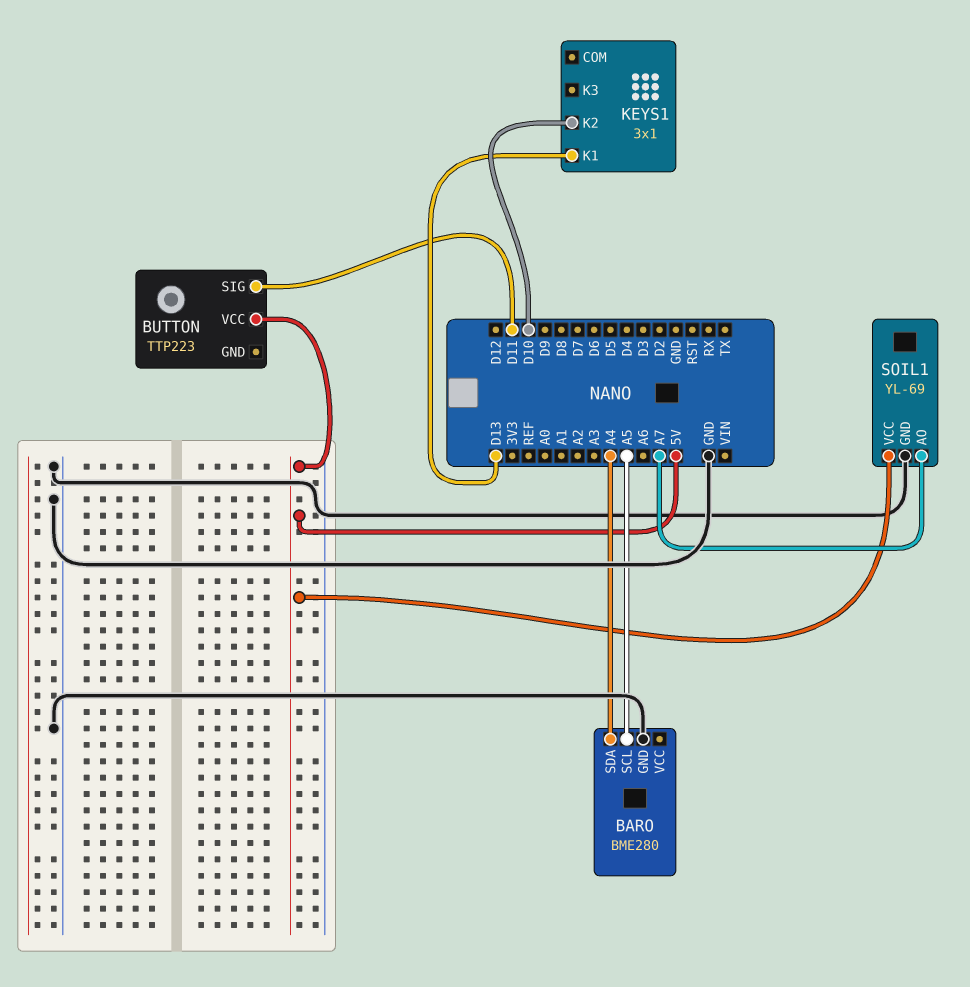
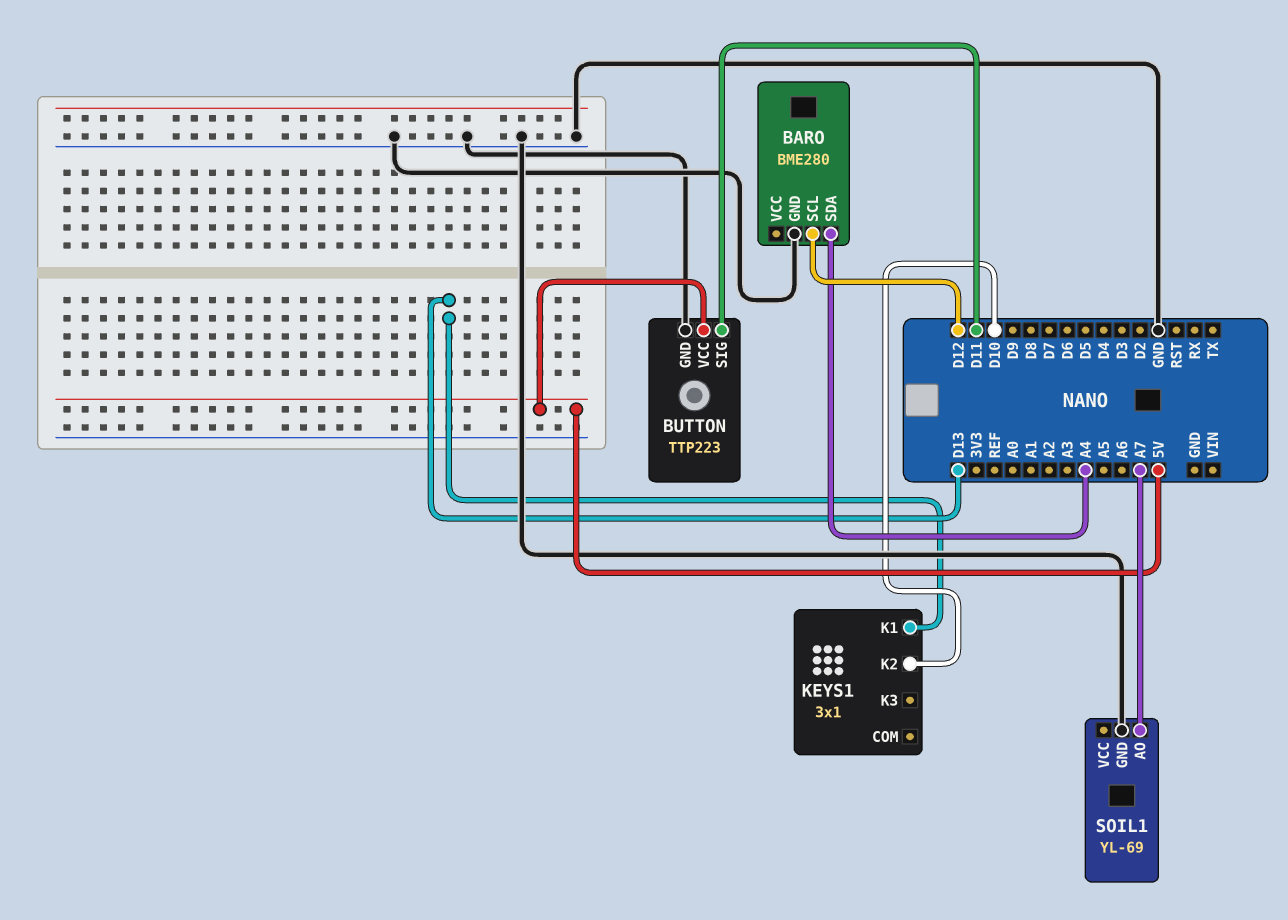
BARO pin SCL: A5 -> D12
BUTTON pin GND: none -> GND
SOIL1 pin VCC: 5V -> none

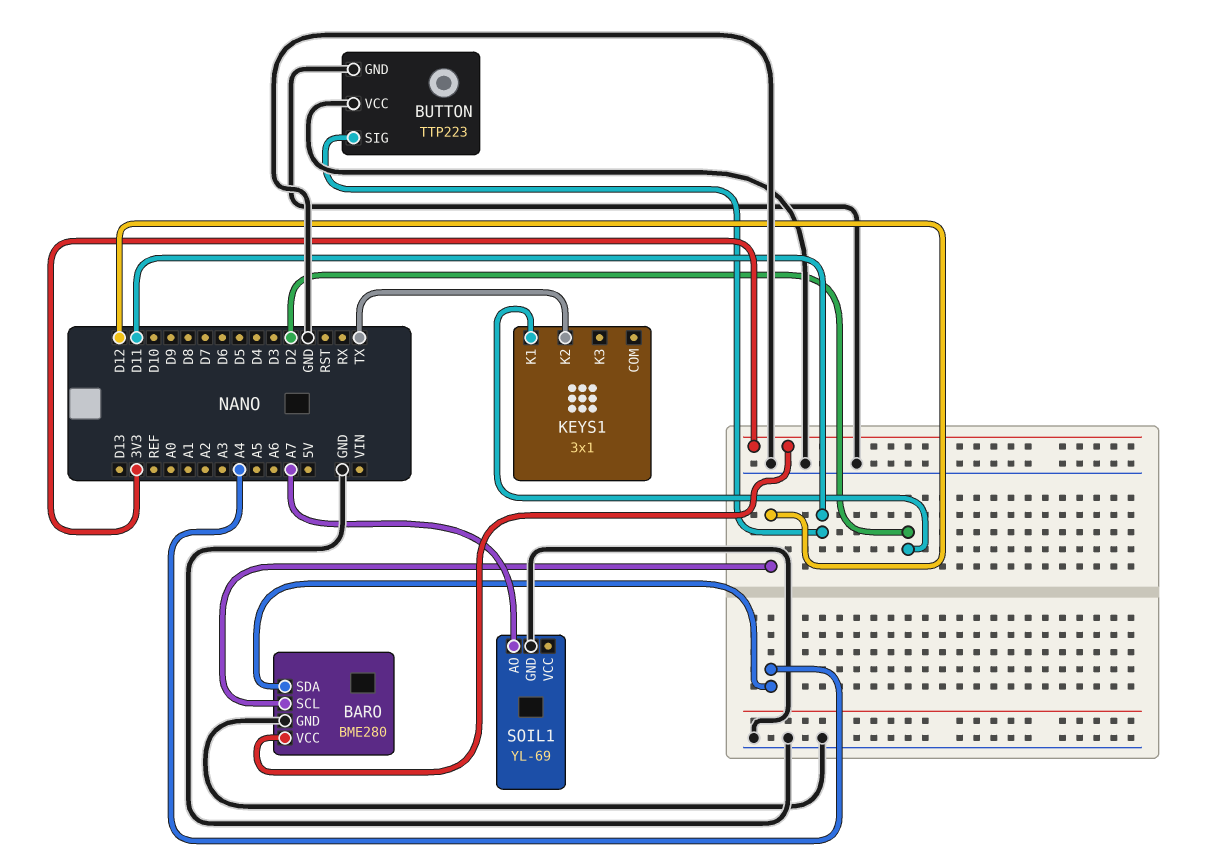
BARO pin VCC: none -> 3V3
BUTTON pin VCC: 5V -> GND
KEYS1 pin K1: D13 -> D2
KEYS1 pin K2: D10 -> TX

